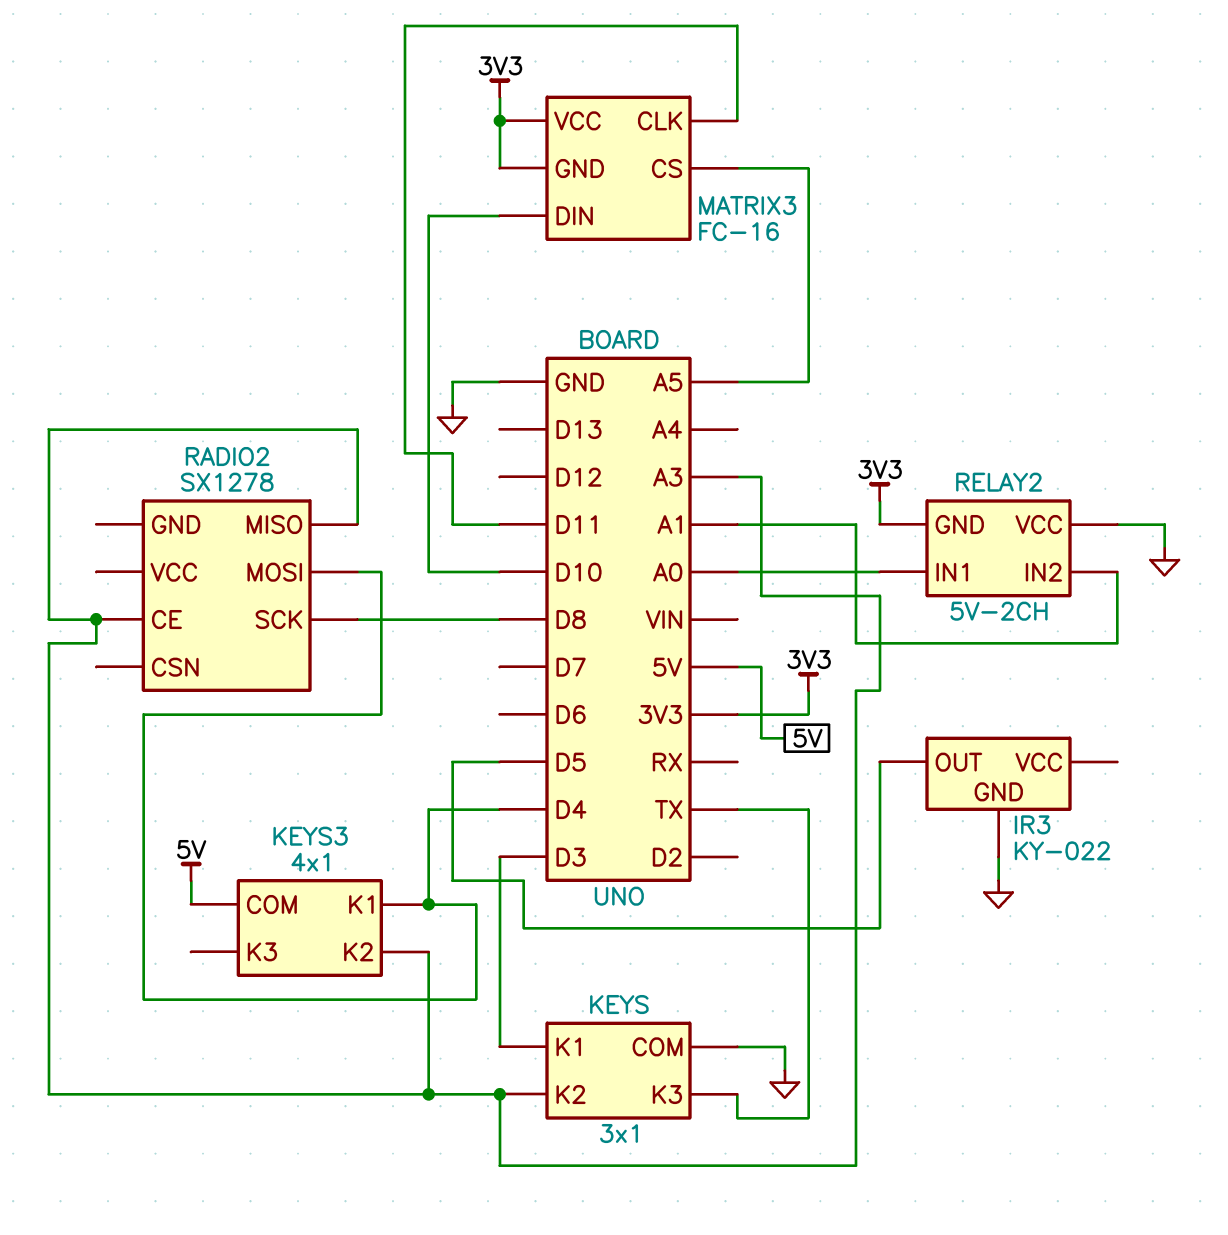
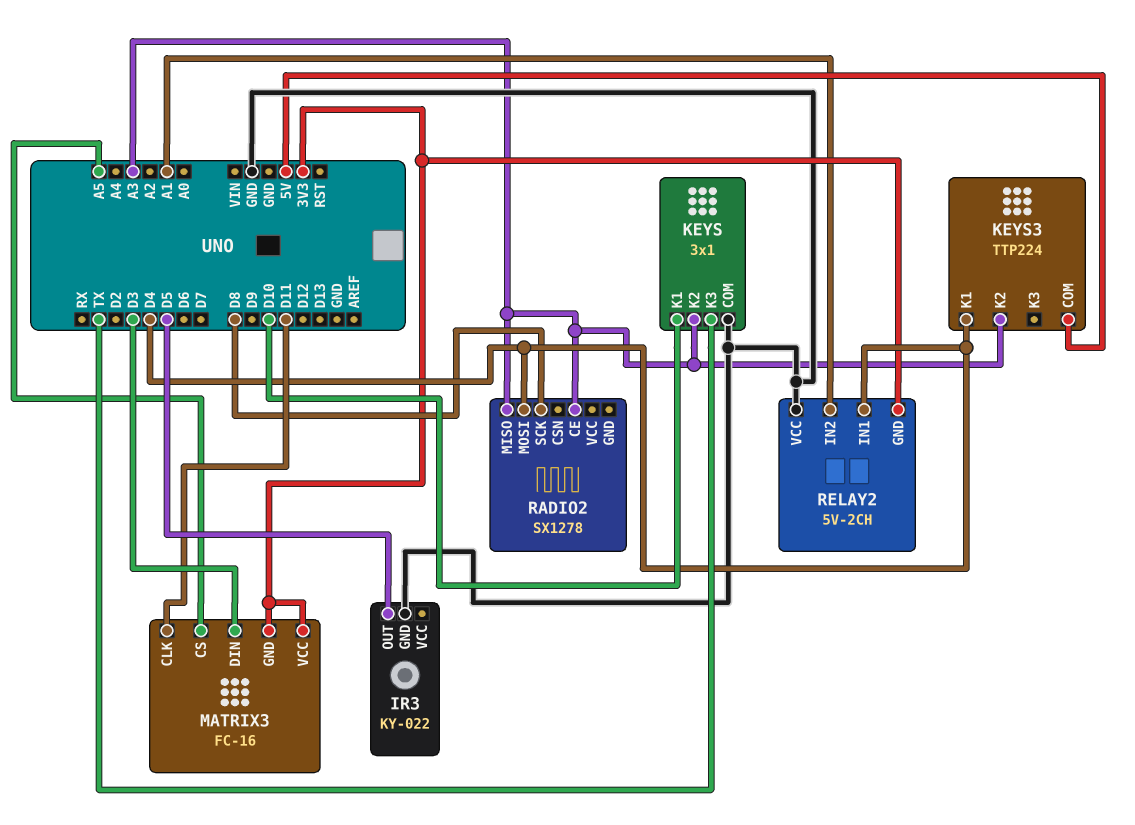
KEYS pin K1: D3 -> D10
KEYS3: 4x1 -> TTP224
MATRIX3 pin DIN: D10 -> D3
RELAY2 pin IN1: A0 -> D4

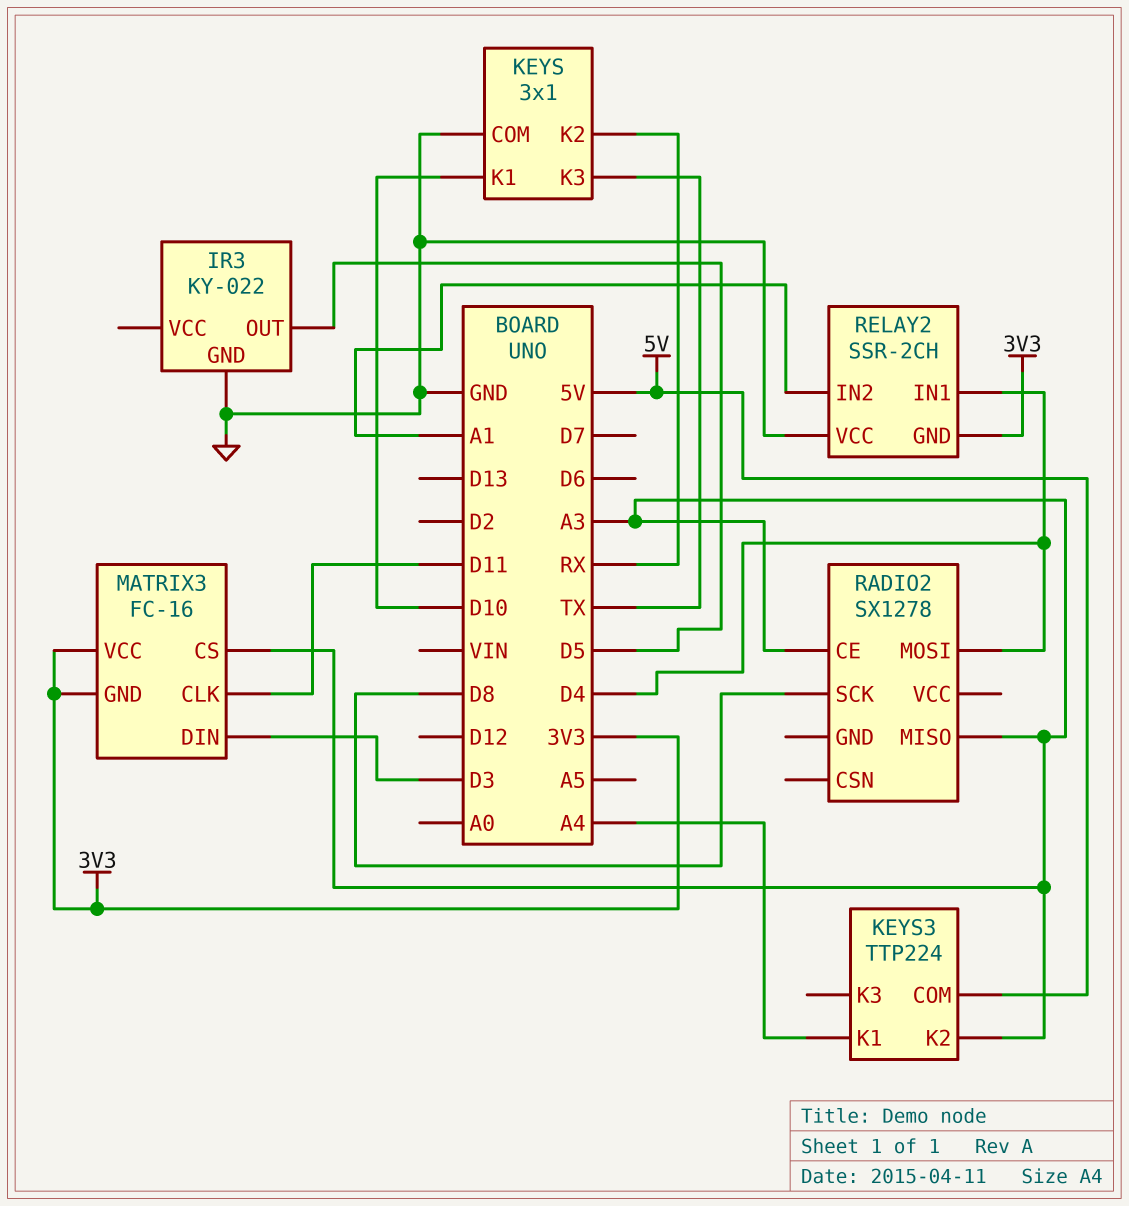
KEYS pin K2: A3 -> RX
KEYS3 pin K1: D4 -> A4
MATRIX3 pin CS: A5 -> A3
RELAY2: 5V-2CH -> SSR-2CH

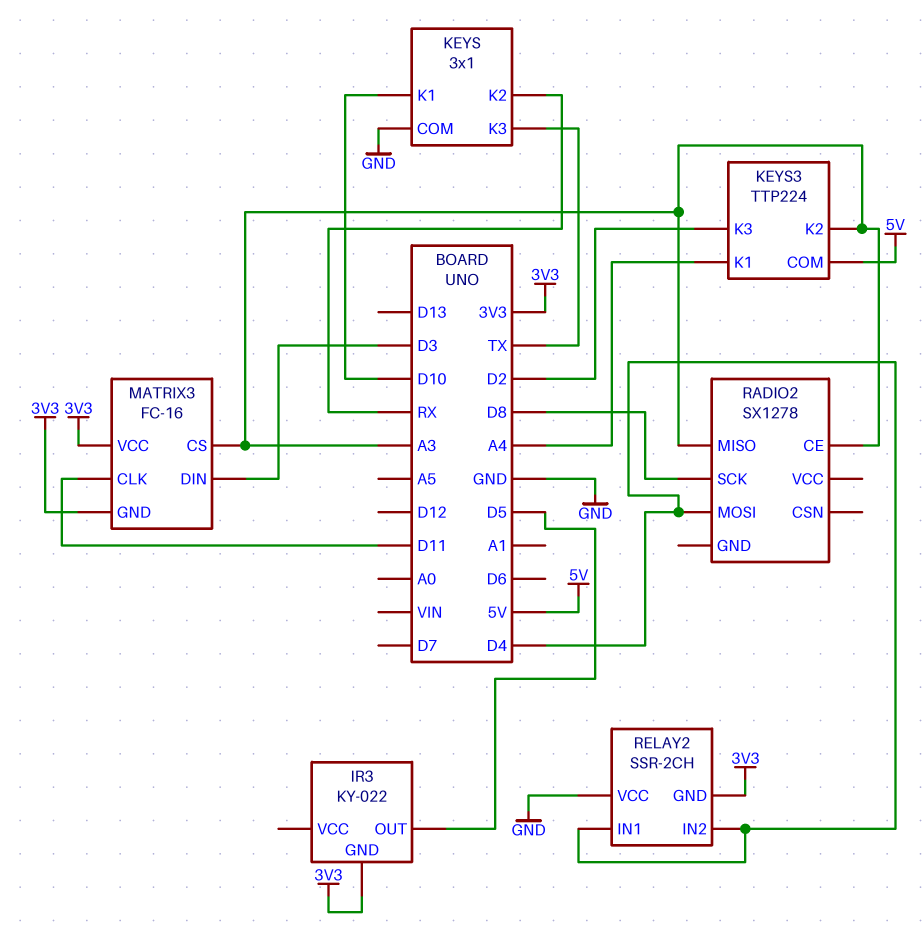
IR3 pin GND: GND -> 3V3
KEYS3 pin K3: none -> D2
RELAY2 pin IN2: A1 -> D4

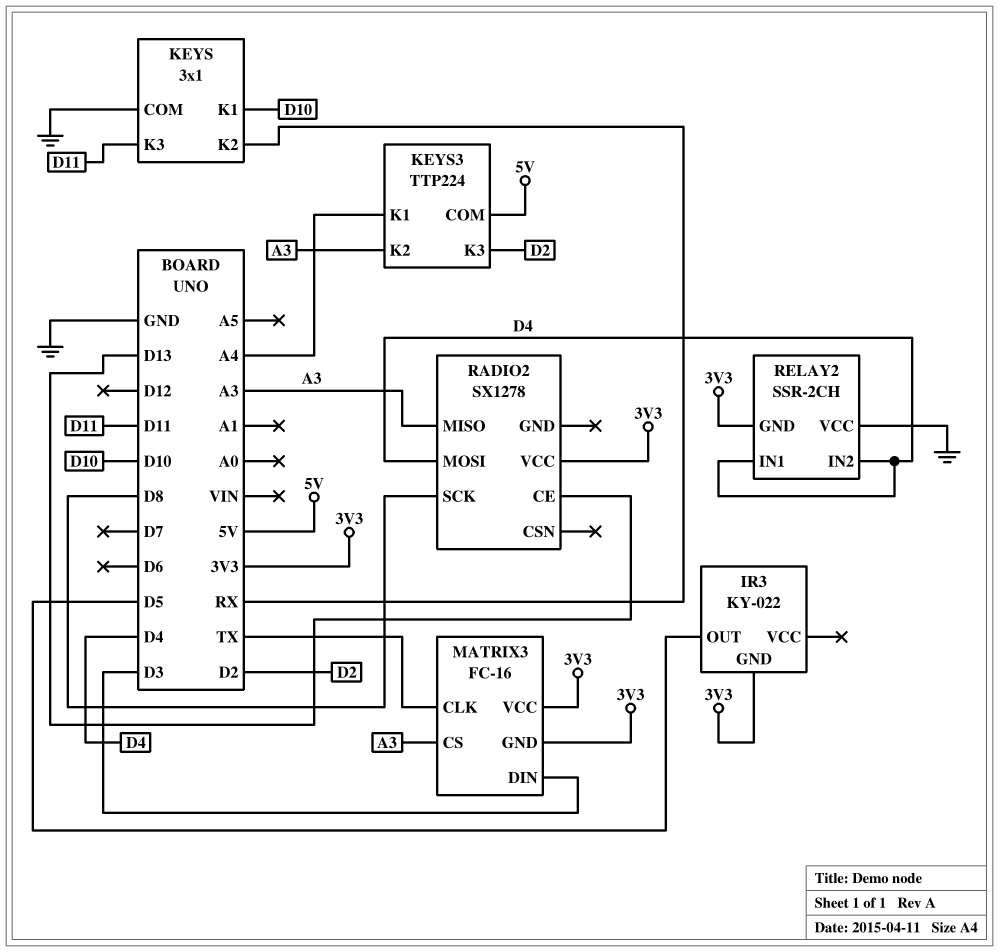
KEYS pin K3: TX -> D11
MATRIX3 pin CLK: D11 -> TX
RADIO2 pin CE: A3 -> D13
RADIO2 pin VCC: none -> 3V3

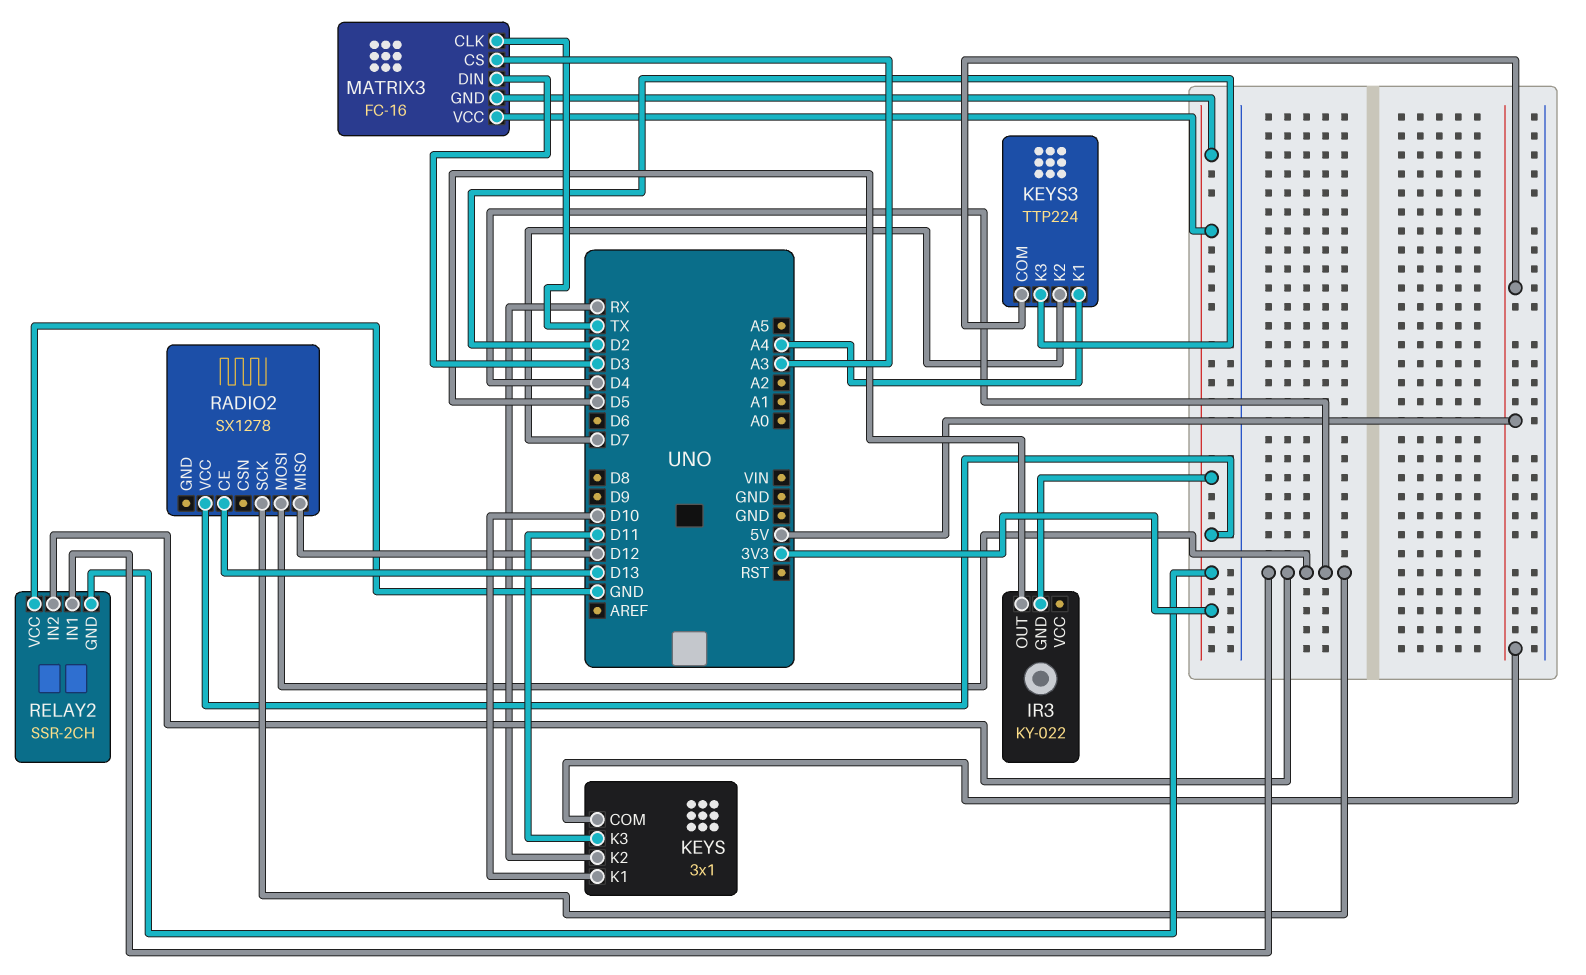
KEYS pin COM: GND -> 5V
KEYS3 pin K2: A3 -> D7
RADIO2 pin MISO: A3 -> D12
RADIO2 pin SCK: D8 -> D4

